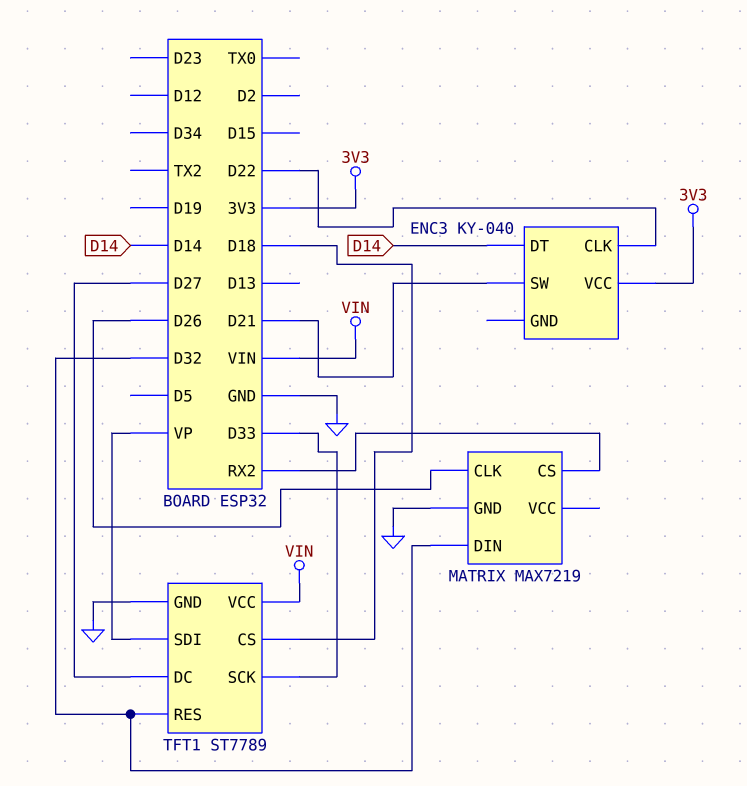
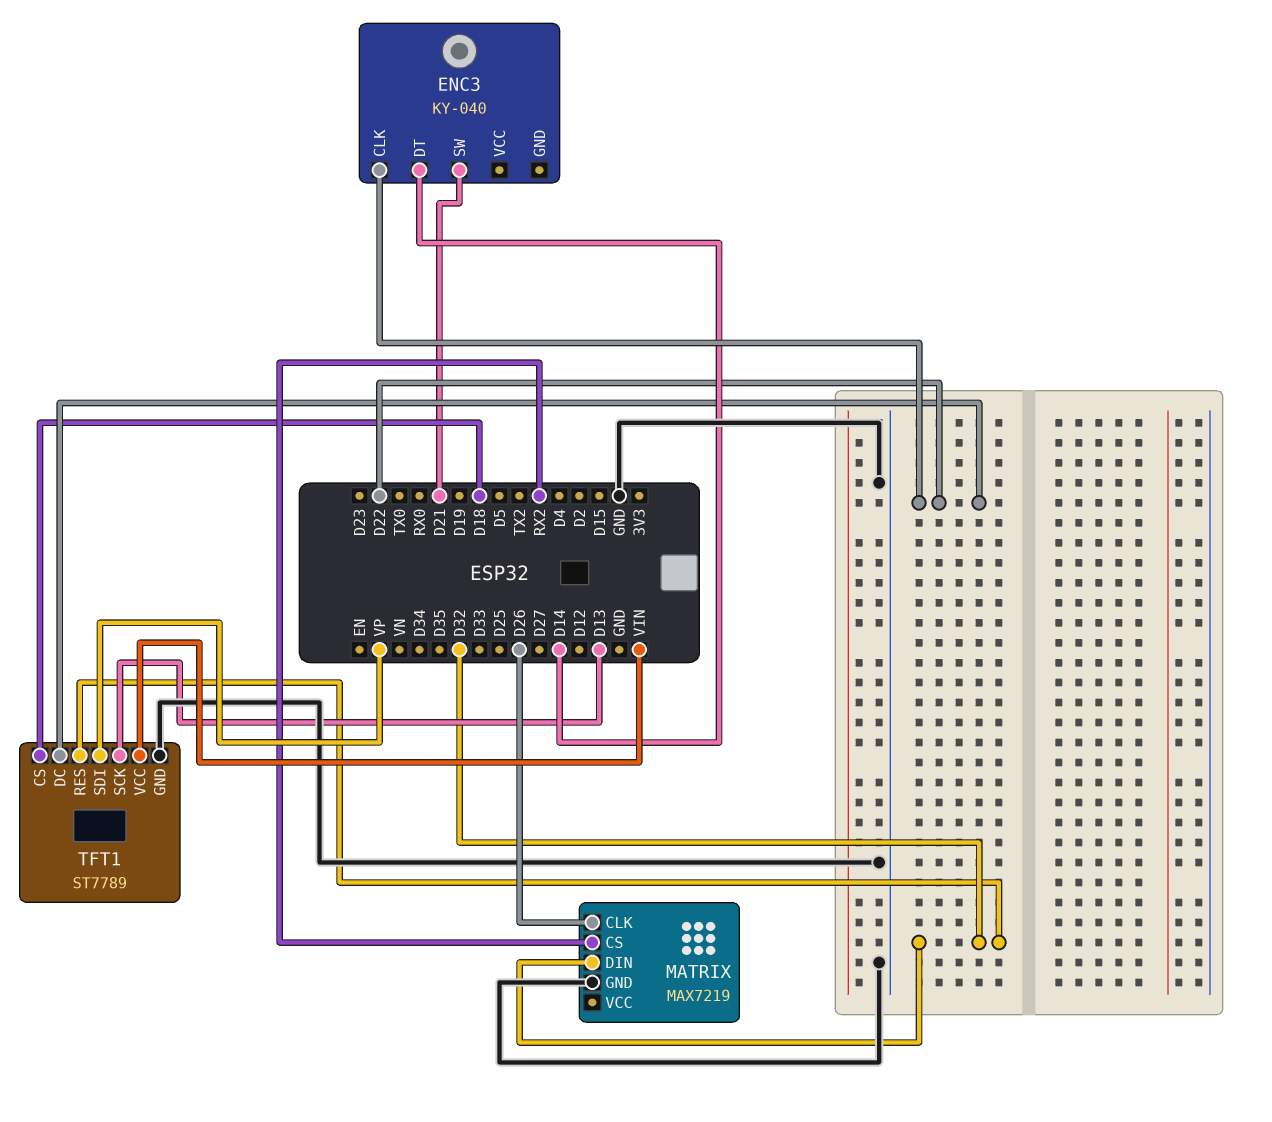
ENC3 pin VCC: 3V3 -> none
TFT1 pin DC: D27 -> D22
TFT1 pin SCK: D33 -> D13

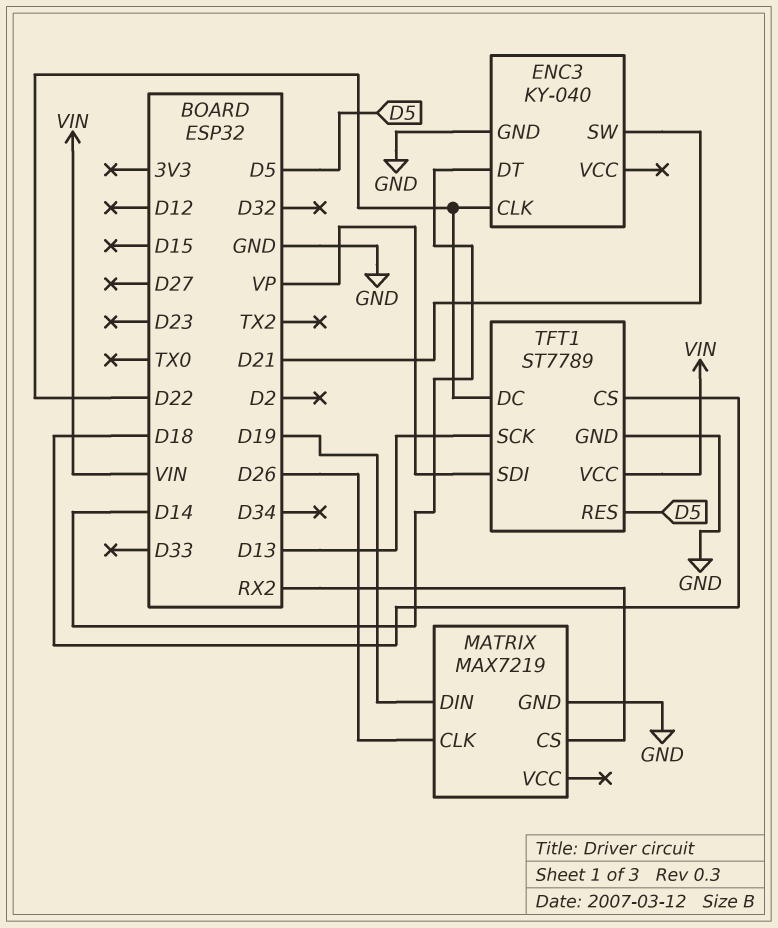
ENC3 pin GND: none -> GND
MATRIX pin DIN: D32 -> D19
TFT1 pin RES: D32 -> D5

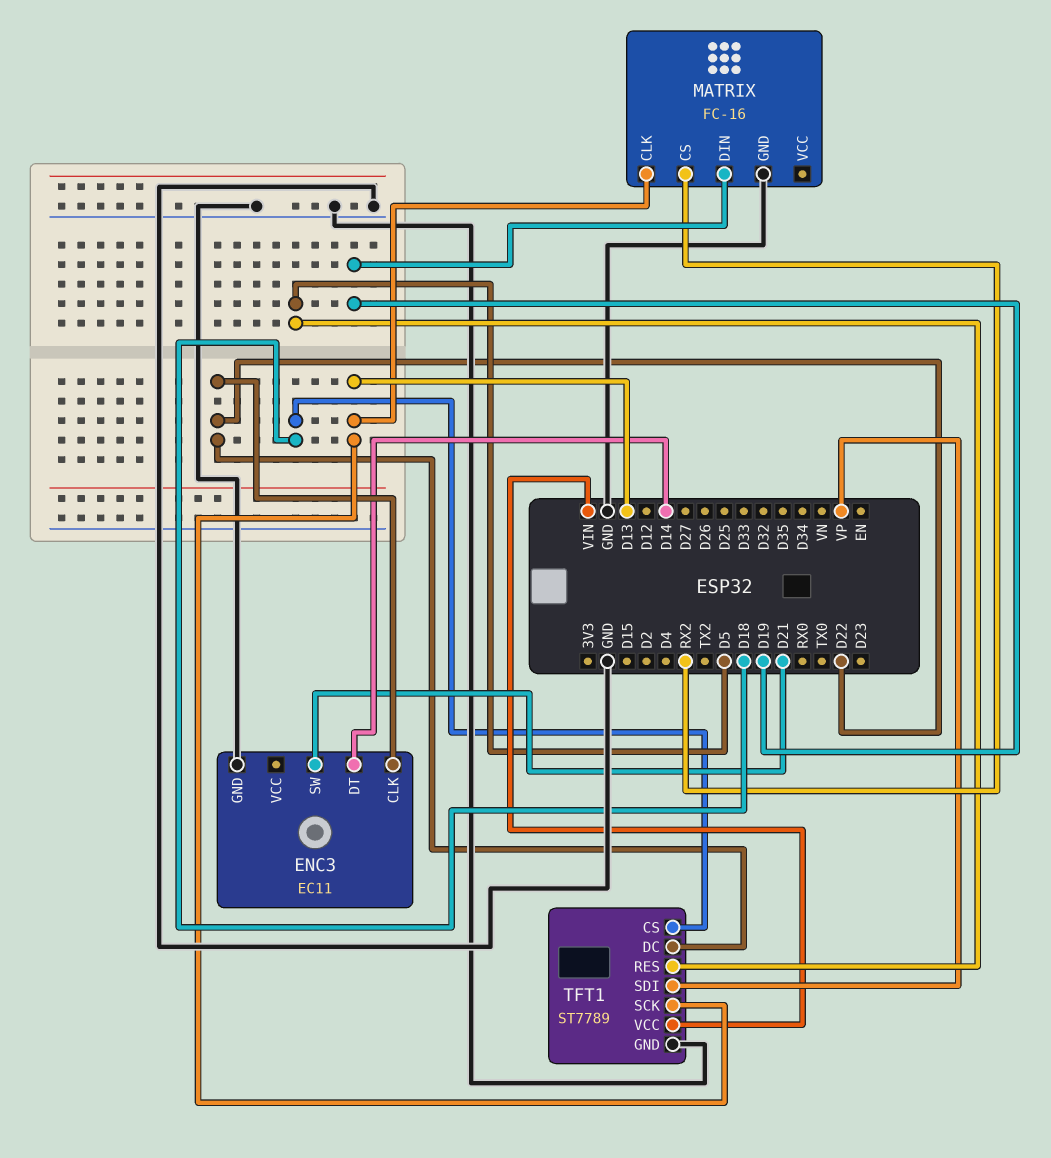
ENC3: KY-040 -> EC11
MATRIX: MAX7219 -> FC-16
MATRIX pin CLK: D26 -> D13

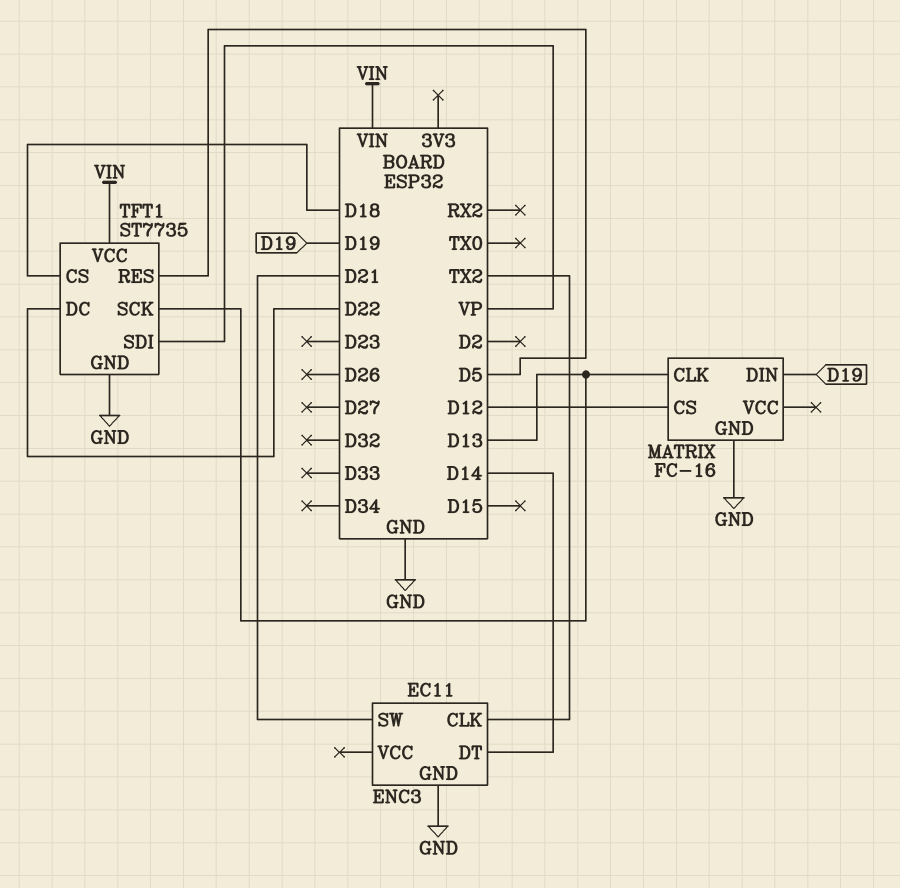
ENC3 pin CLK: D22 -> TX2
MATRIX pin CS: RX2 -> D12
TFT1: ST7789 -> ST7735

